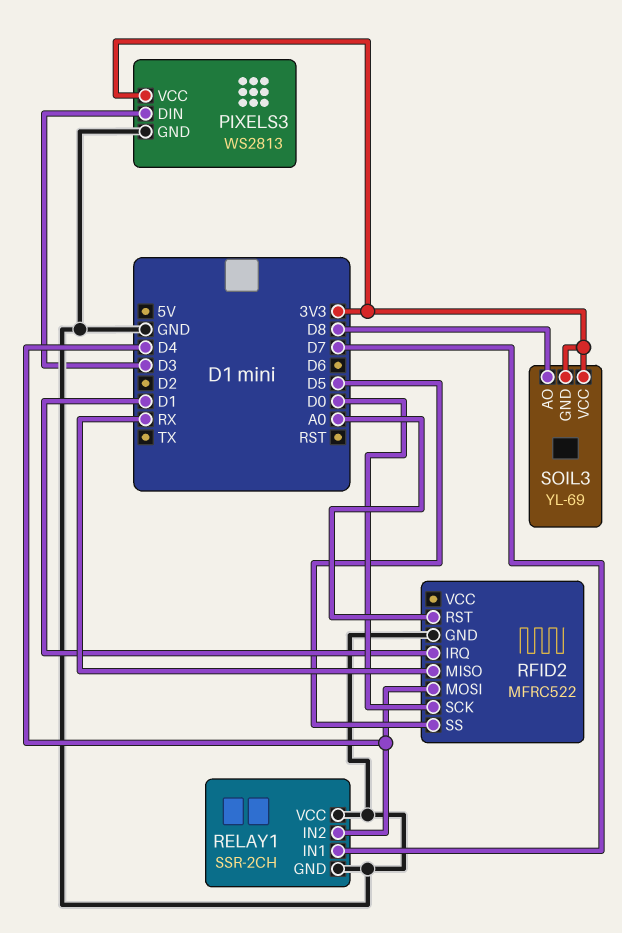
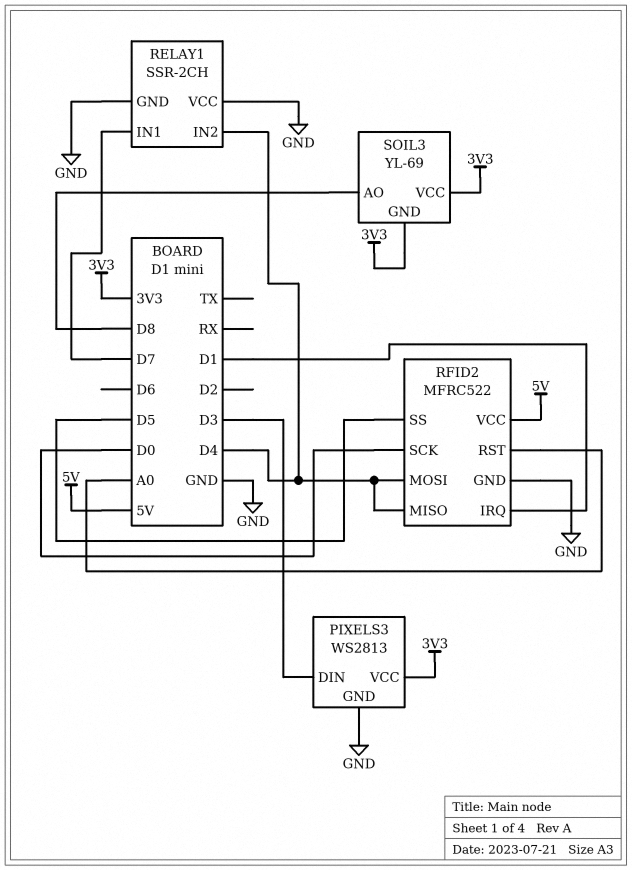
RFID2 pin MISO: RX -> D4
RFID2 pin VCC: none -> 5V

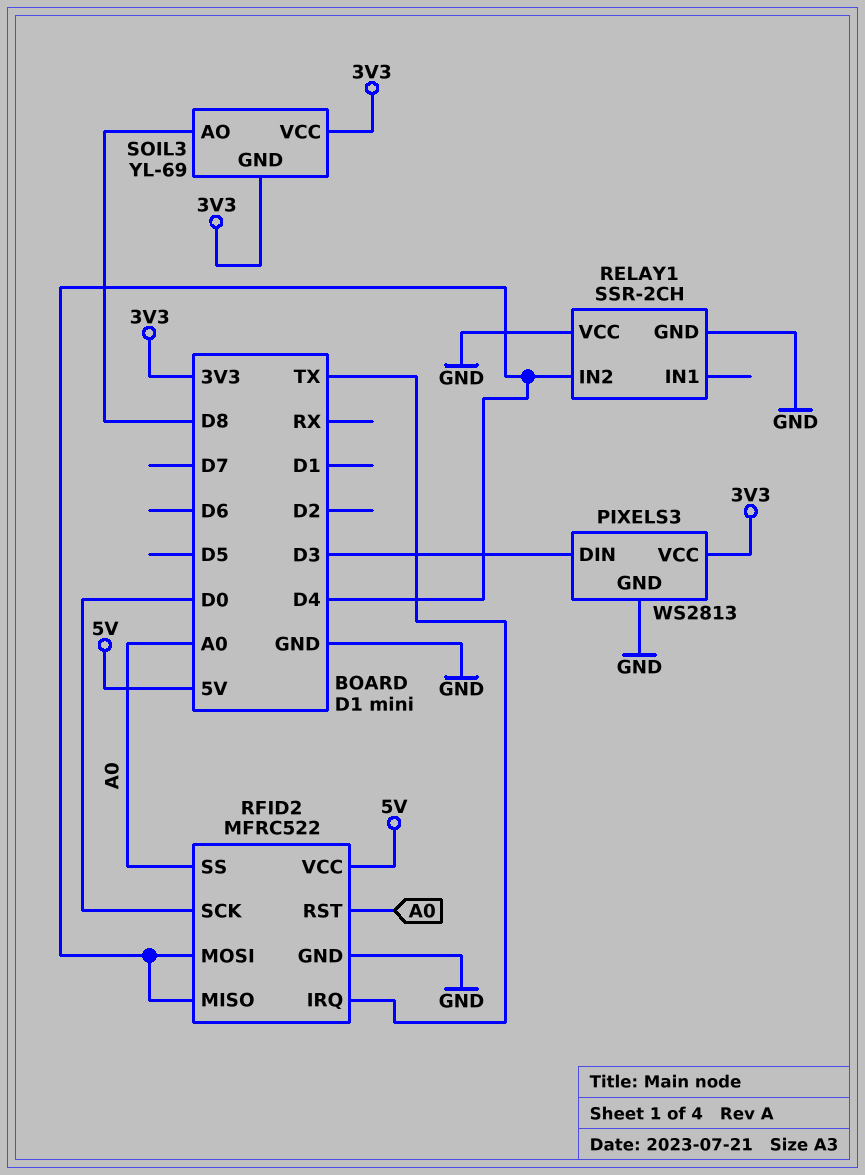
RELAY1 pin IN1: D7 -> none
RFID2 pin IRQ: D1 -> TX
RFID2 pin SS: D5 -> A0

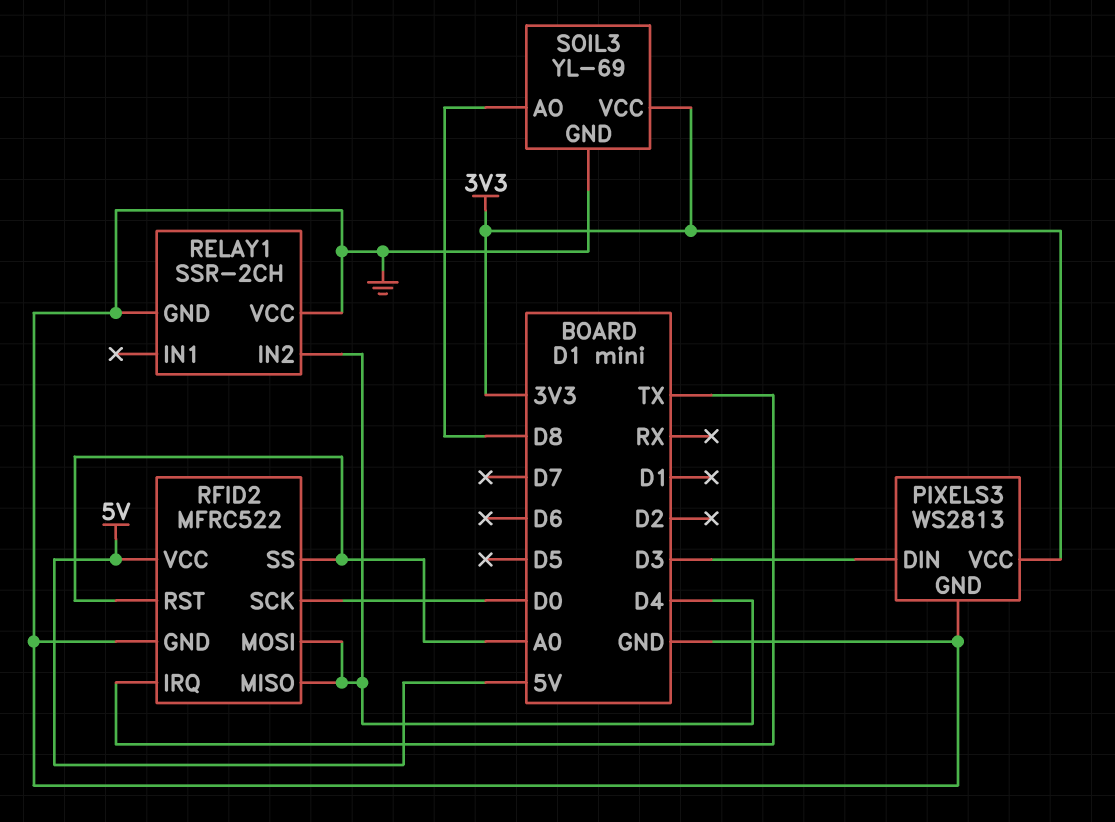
SOIL3 pin GND: 3V3 -> GND

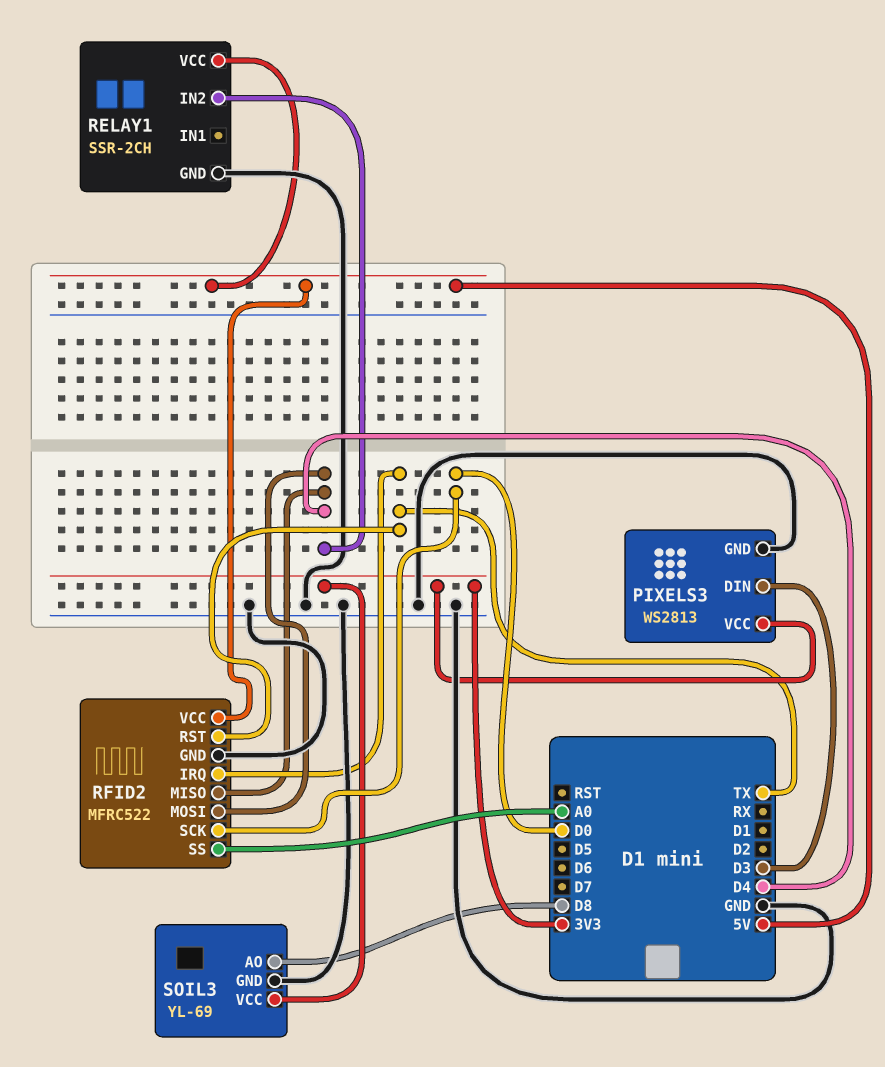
RELAY1 pin VCC: GND -> 5V
RFID2 pin RST: A0 -> TX

